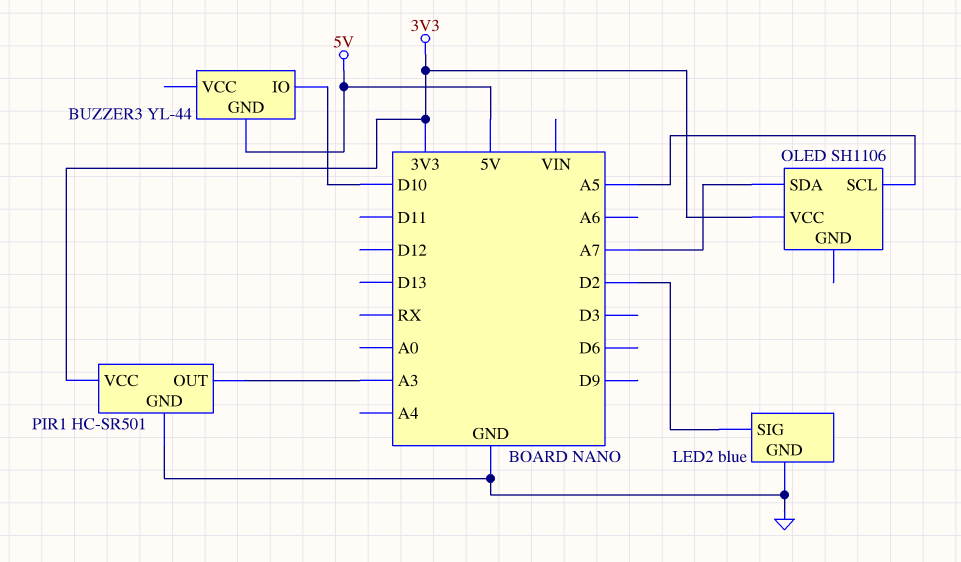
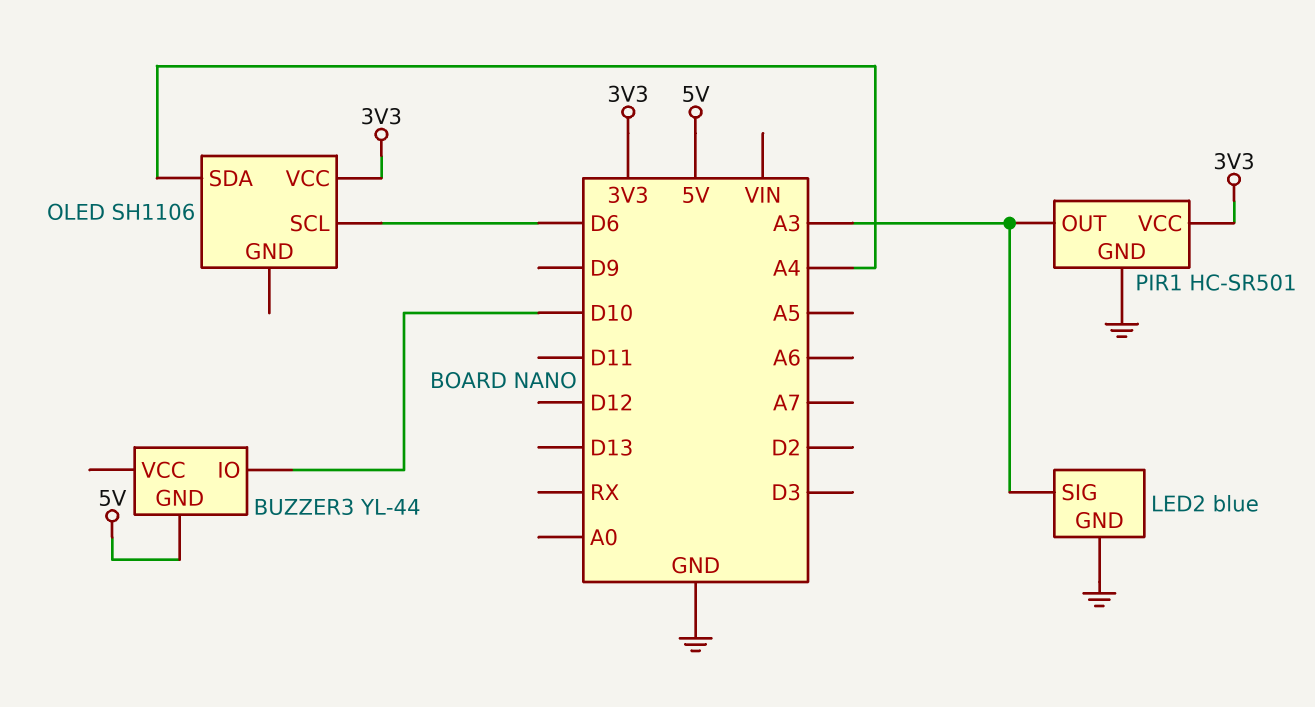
LED2 pin SIG: D2 -> A3
OLED pin SCL: A5 -> D6
OLED pin SDA: A7 -> A4

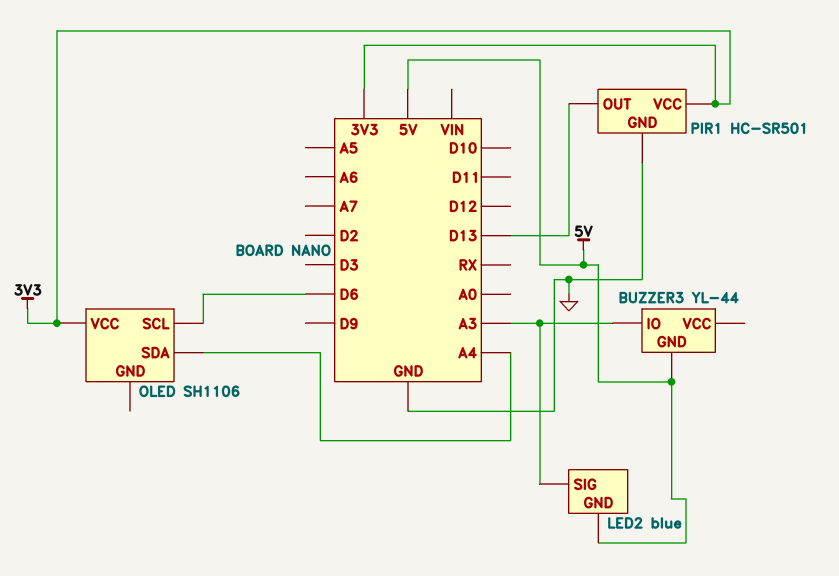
BUZZER3 pin IO: D10 -> A3
LED2 pin GND: GND -> 5V
PIR1 pin OUT: A3 -> D13

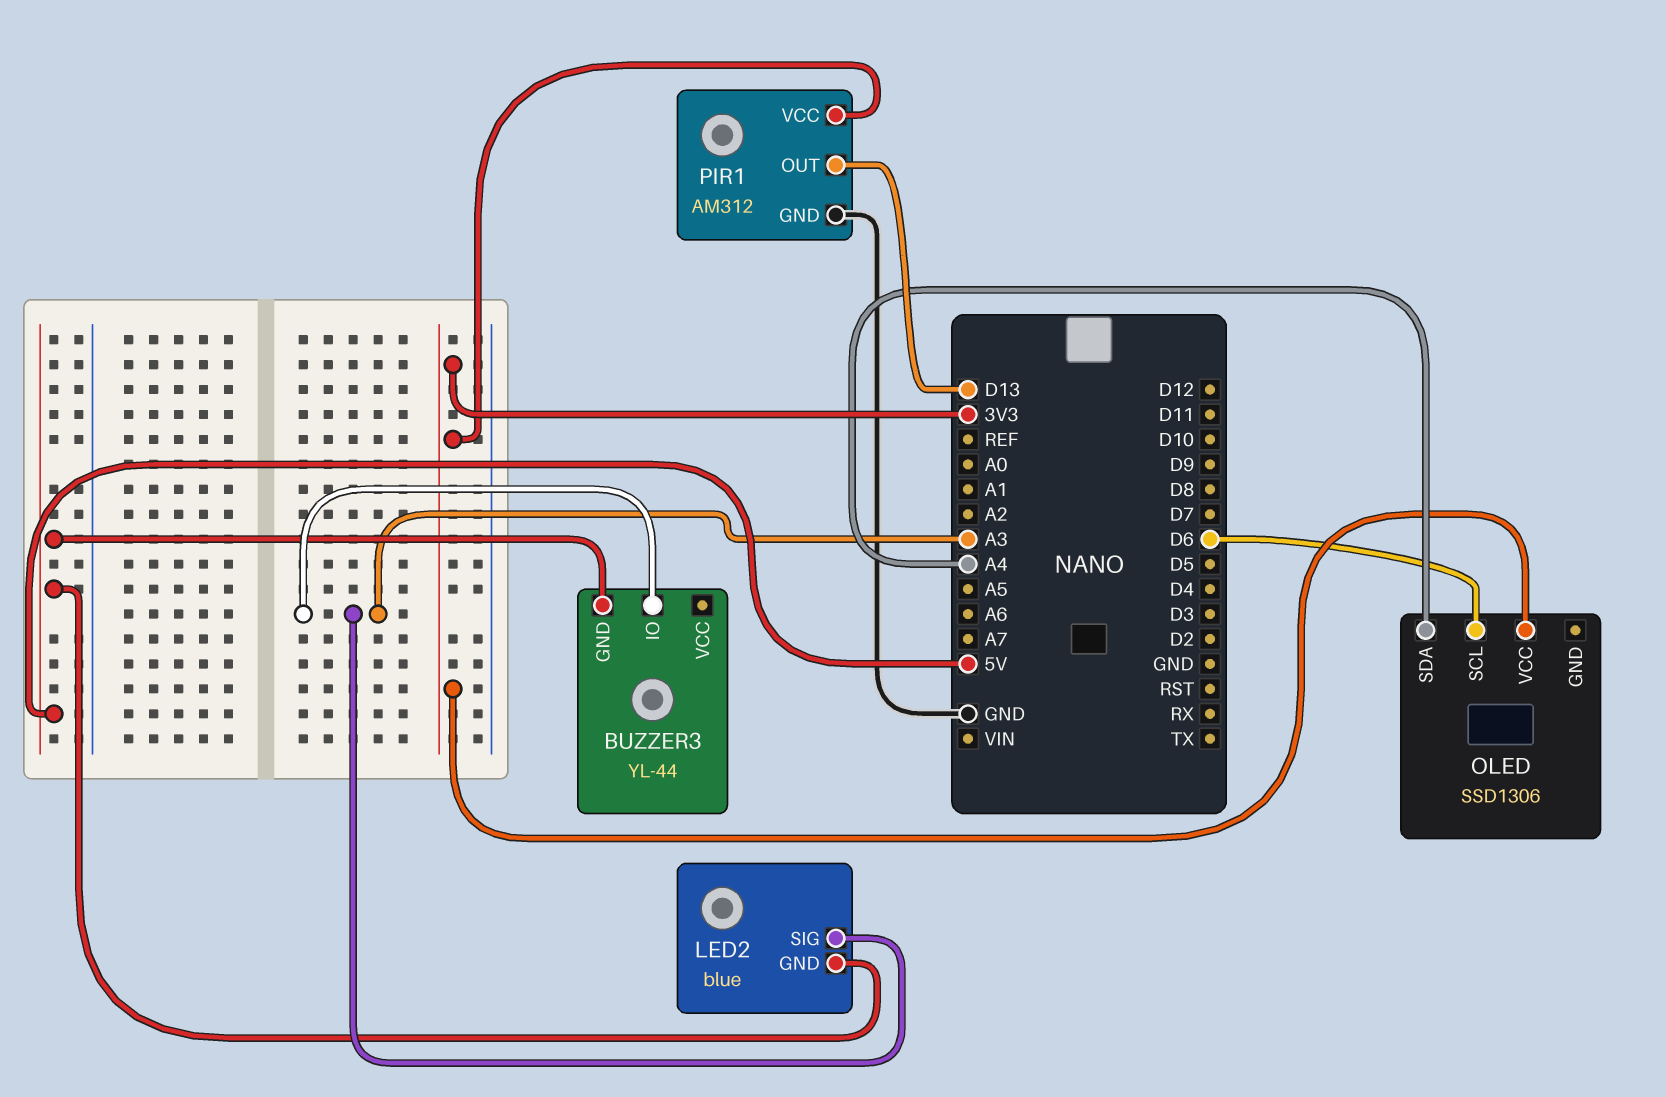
OLED: SH1106 -> SSD1306
PIR1: HC-SR501 -> AM312

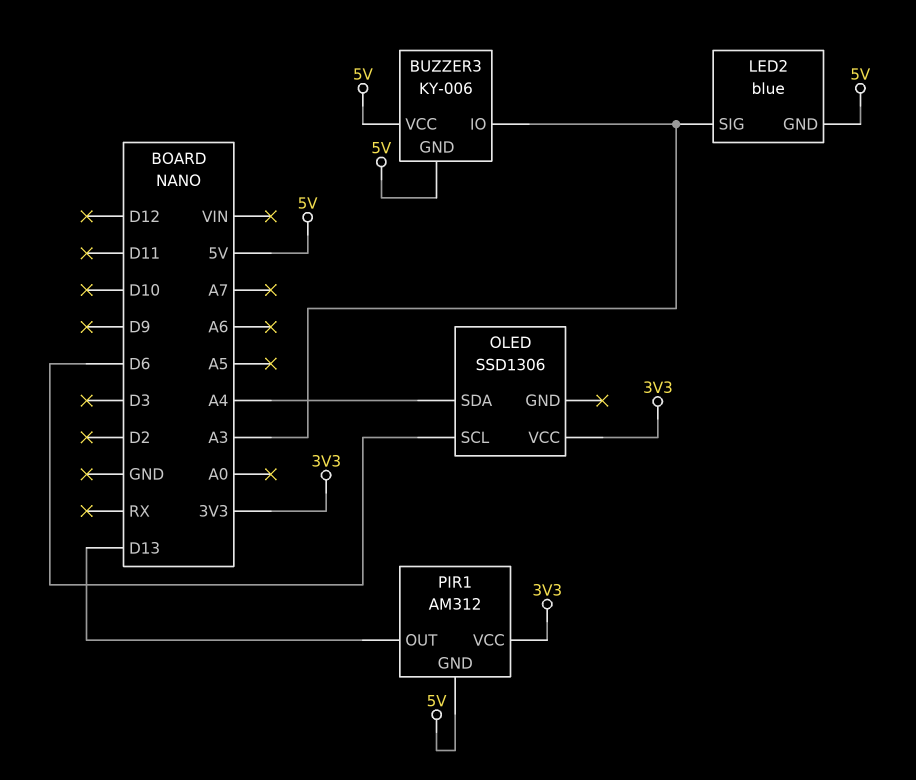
BUZZER3: YL-44 -> KY-006
BUZZER3 pin VCC: none -> 5V
PIR1 pin GND: GND -> 5V

